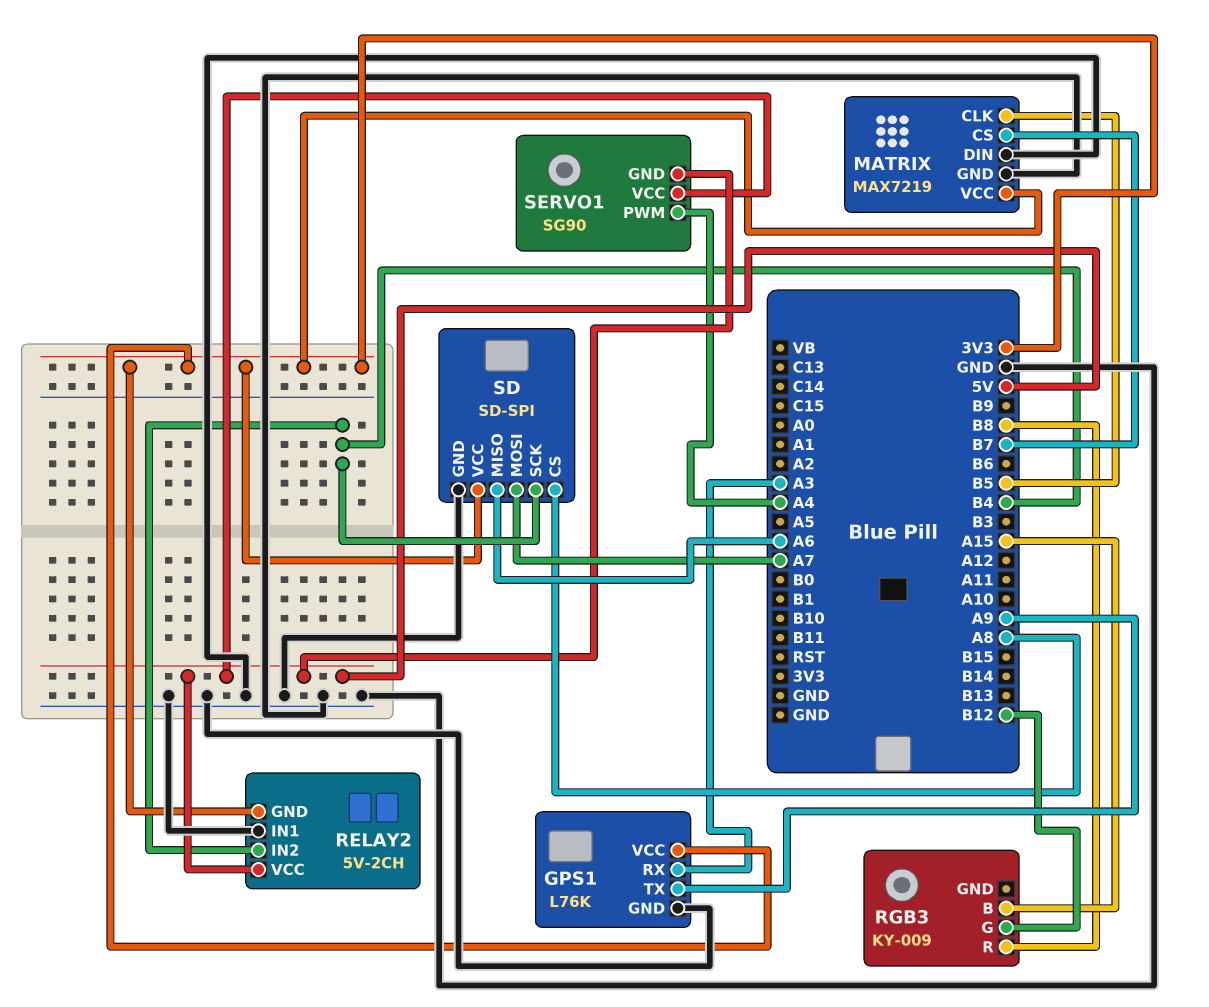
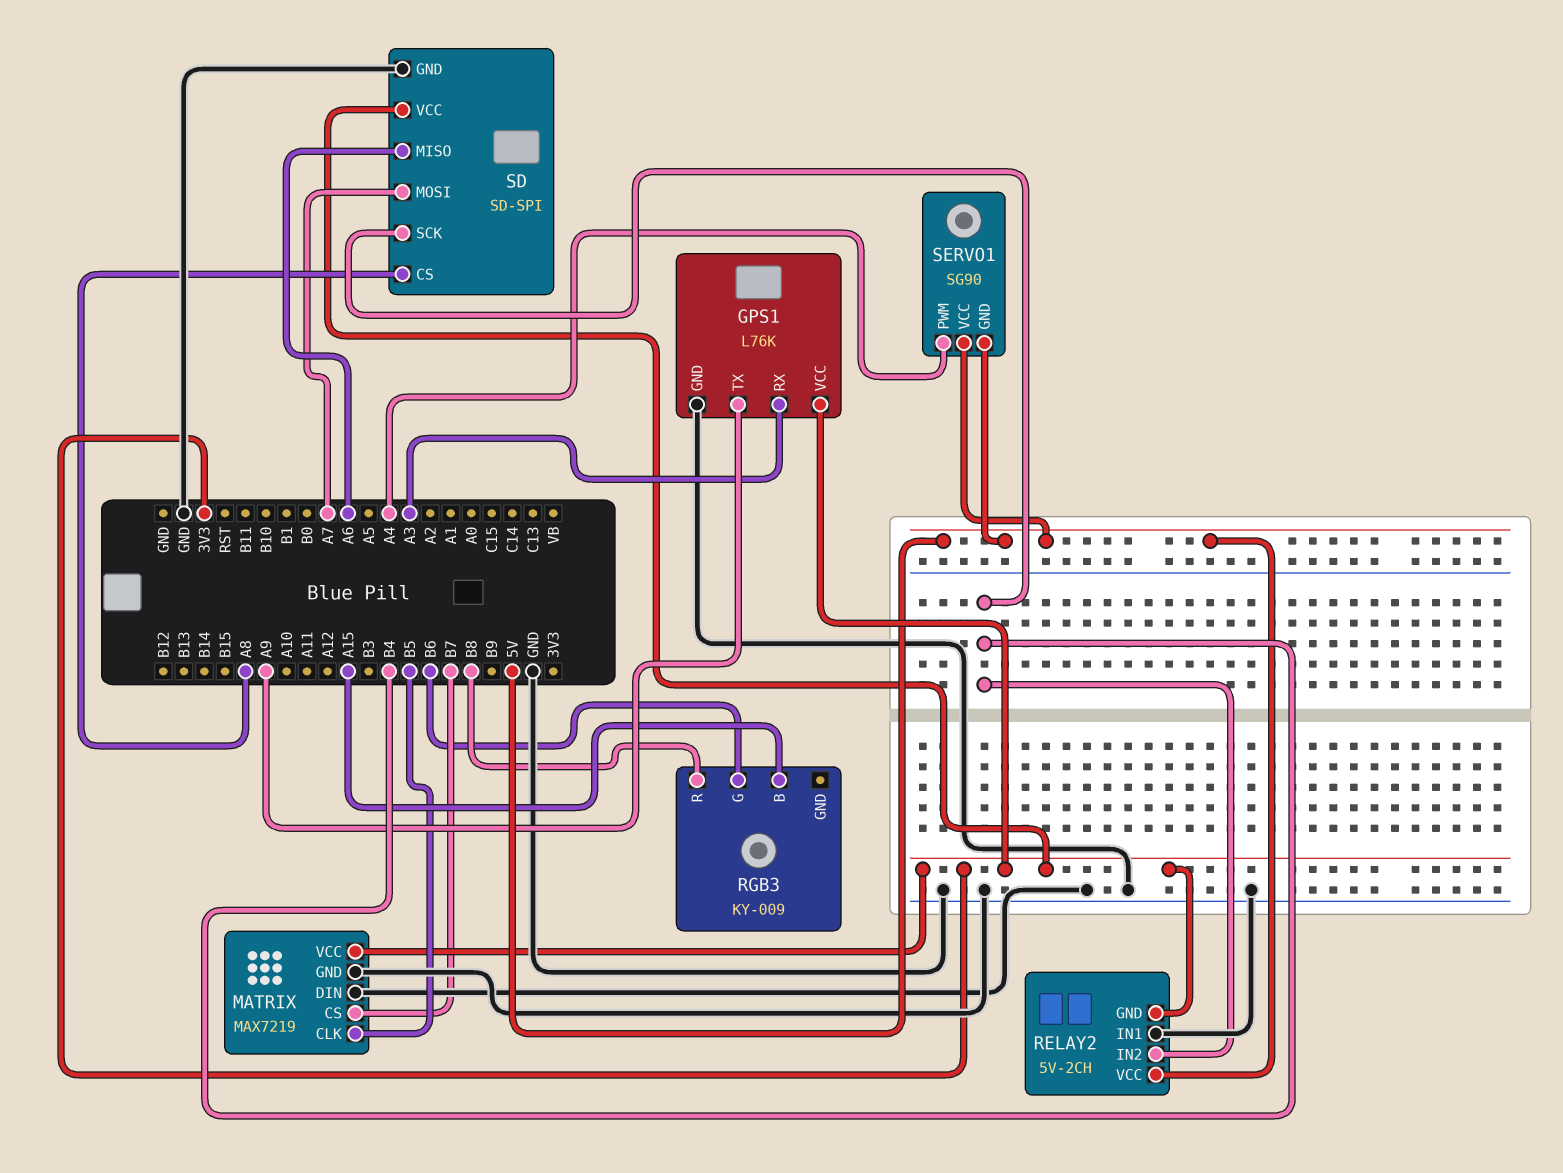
RGB3 pin G: B12 -> B6

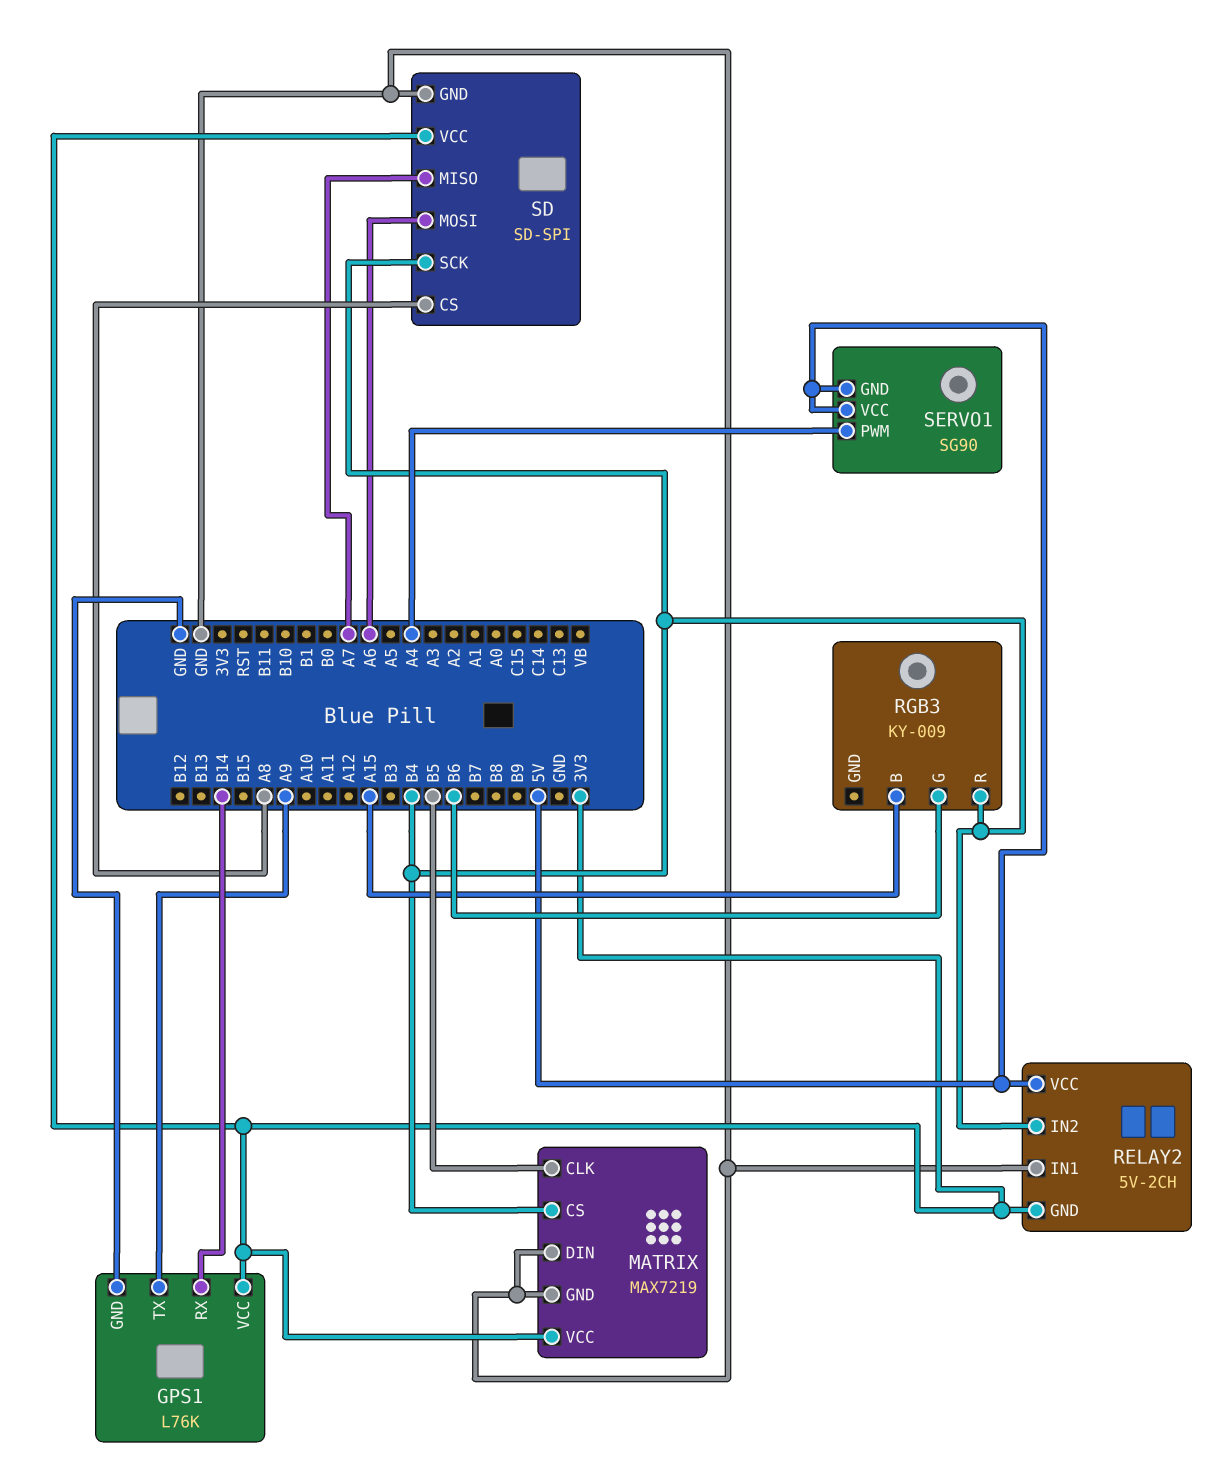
GPS1 pin RX: A3 -> B14
MATRIX pin CS: B7 -> B4
RGB3 pin R: B8 -> B4
SD pin MISO: A6 -> A7
SD pin MOSI: A7 -> A6

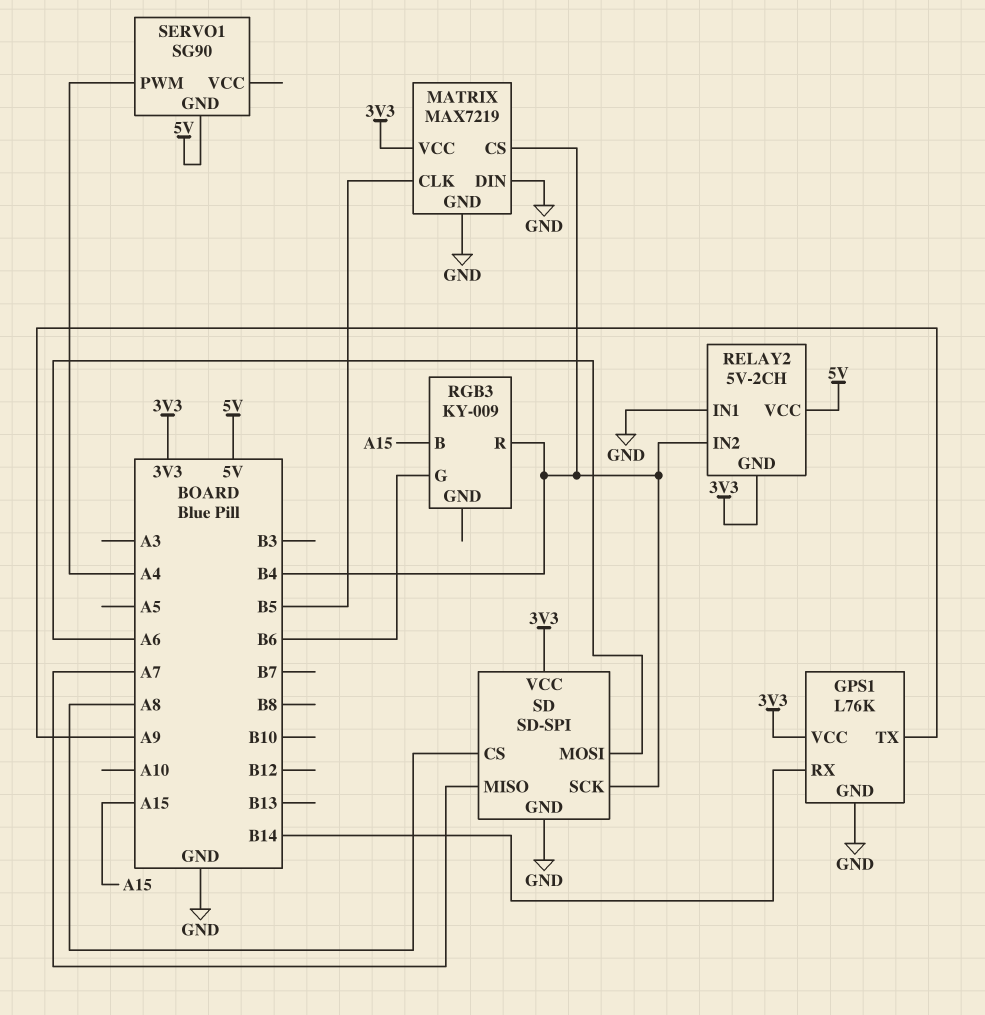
SERVO1 pin VCC: 5V -> none

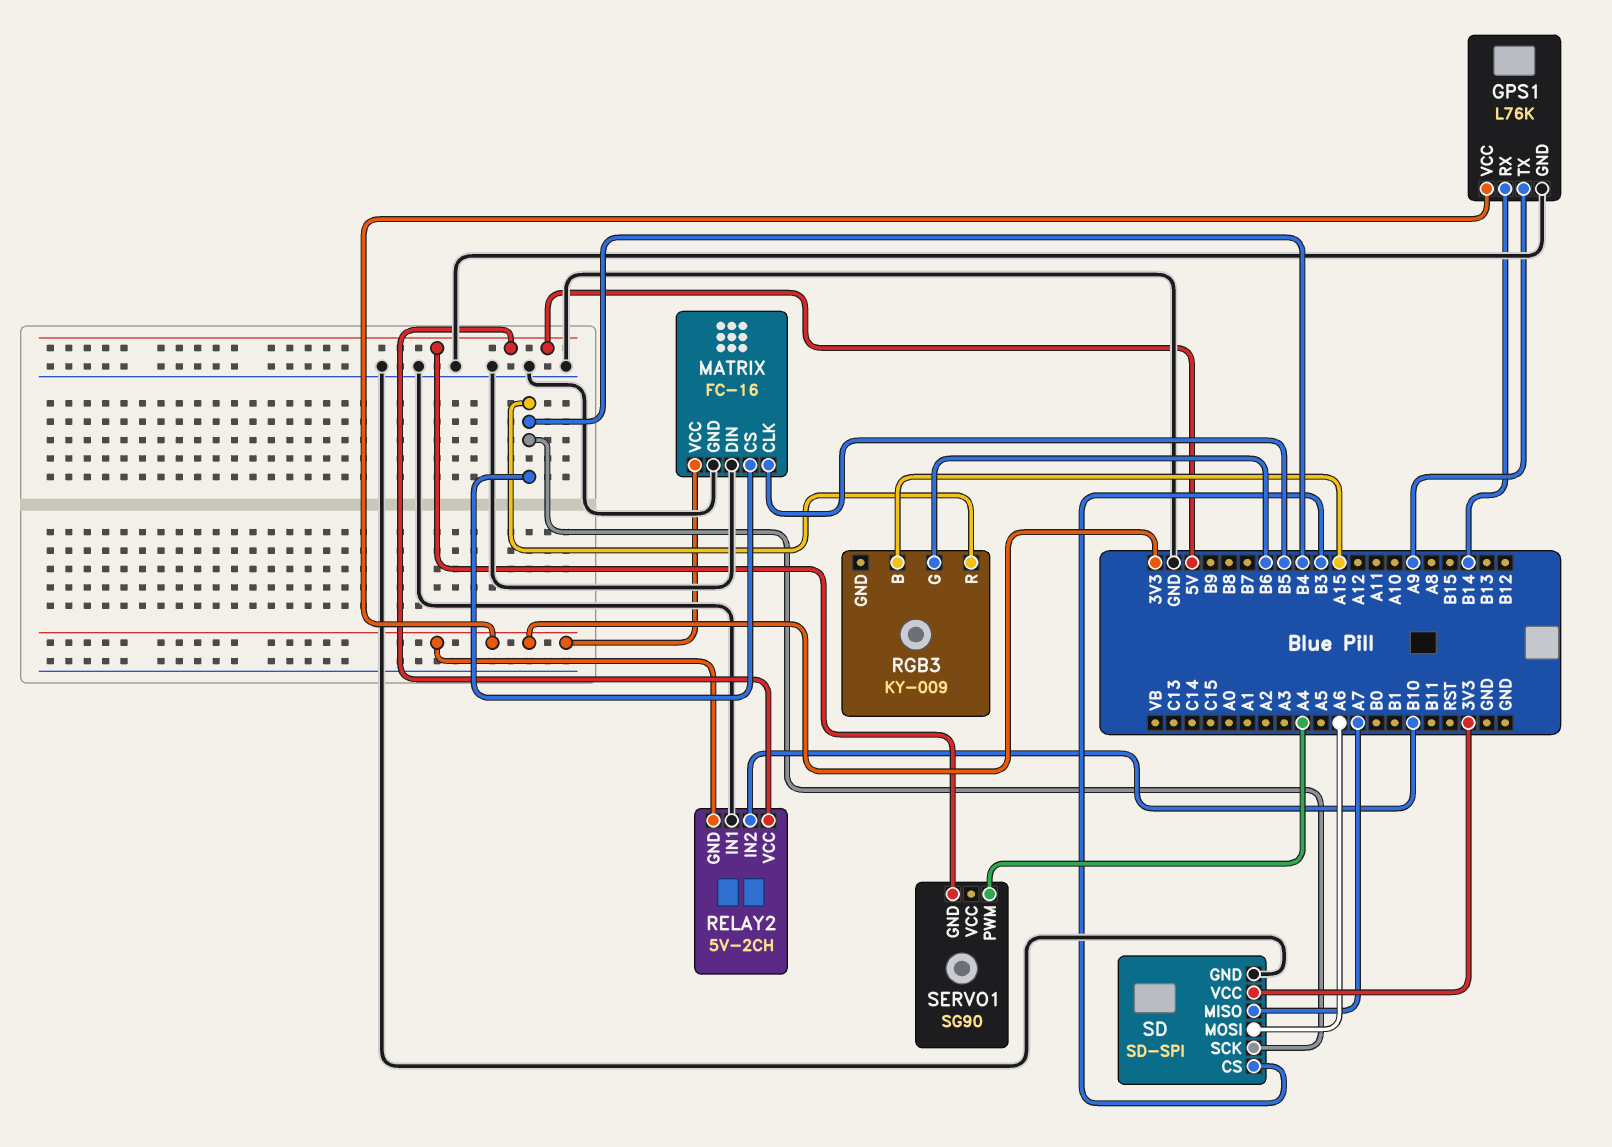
MATRIX: MAX7219 -> FC-16
RELAY2 pin IN2: B4 -> B10
SD pin CS: A8 -> B3

